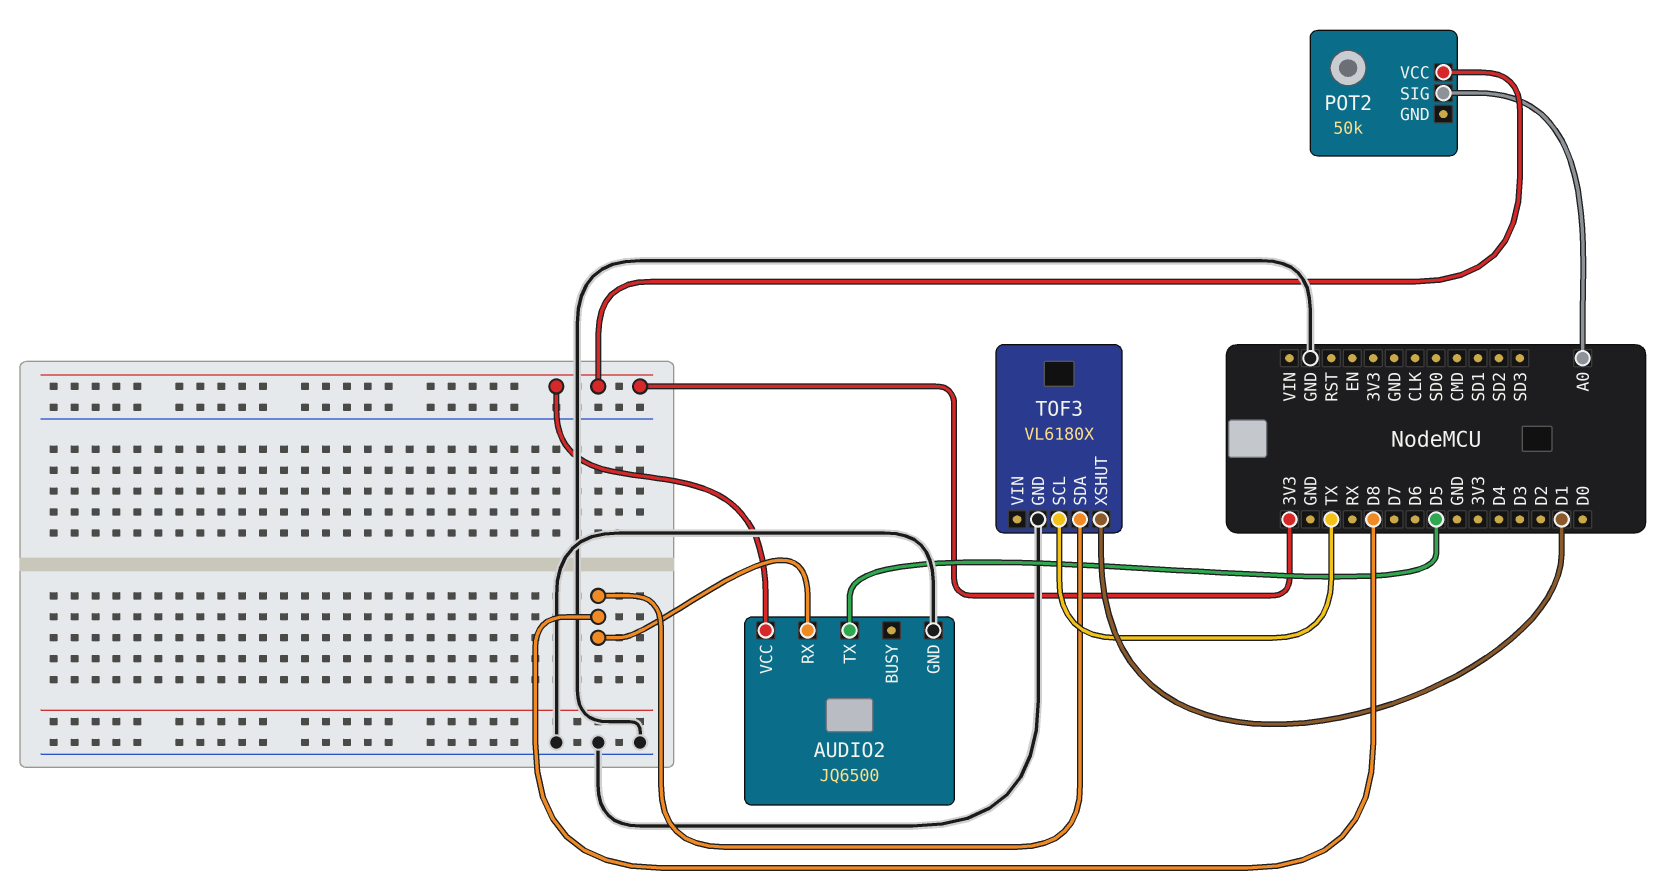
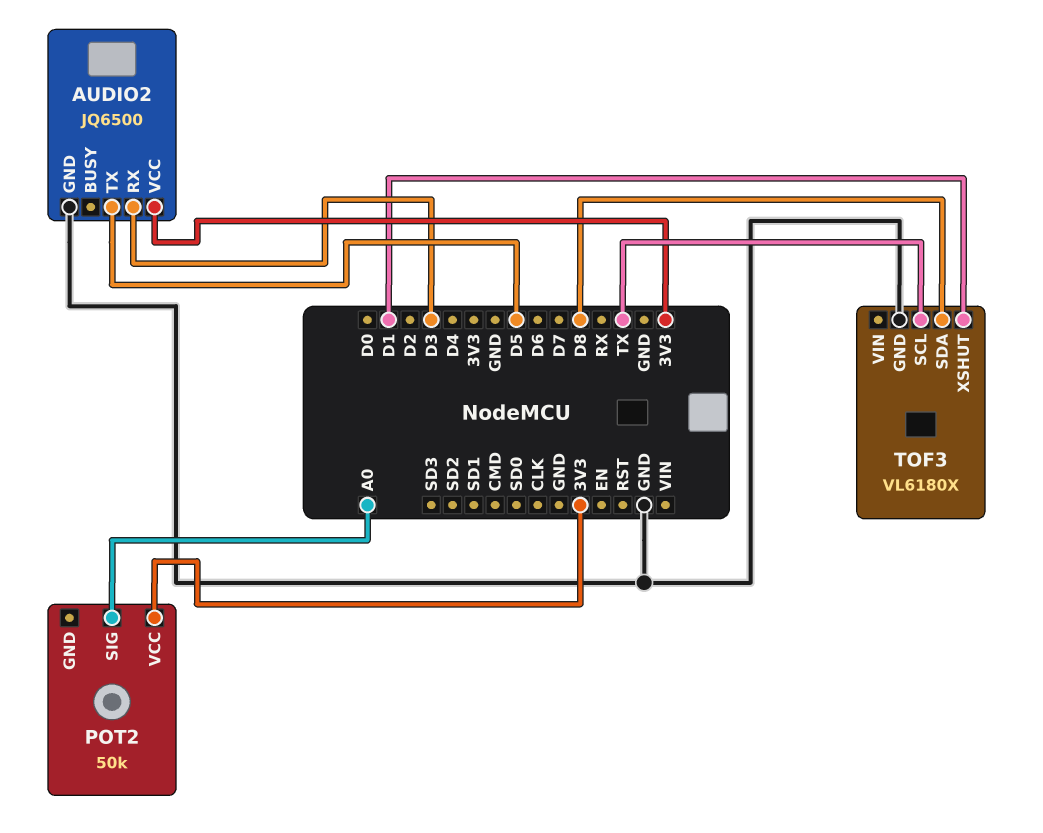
AUDIO2 pin RX: D8 -> D3

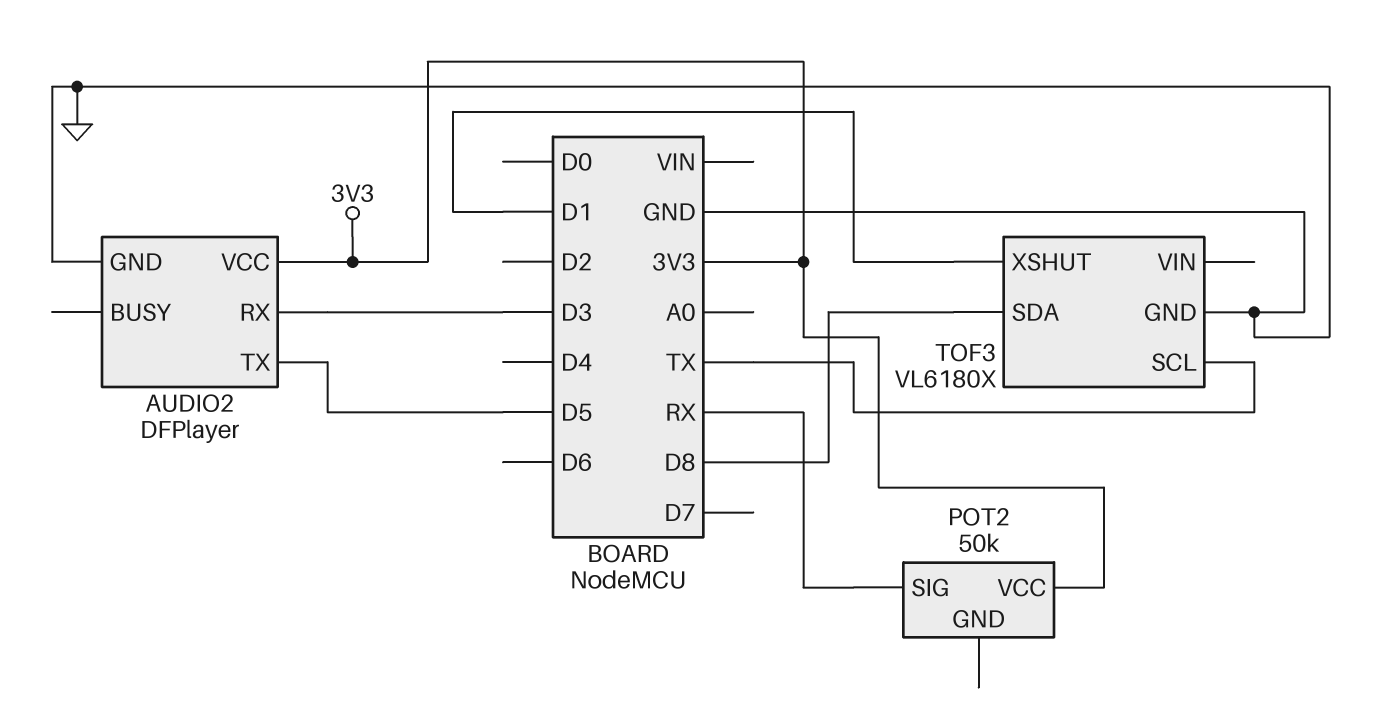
AUDIO2: JQ6500 -> DFPlayer
POT2 pin SIG: A0 -> RX

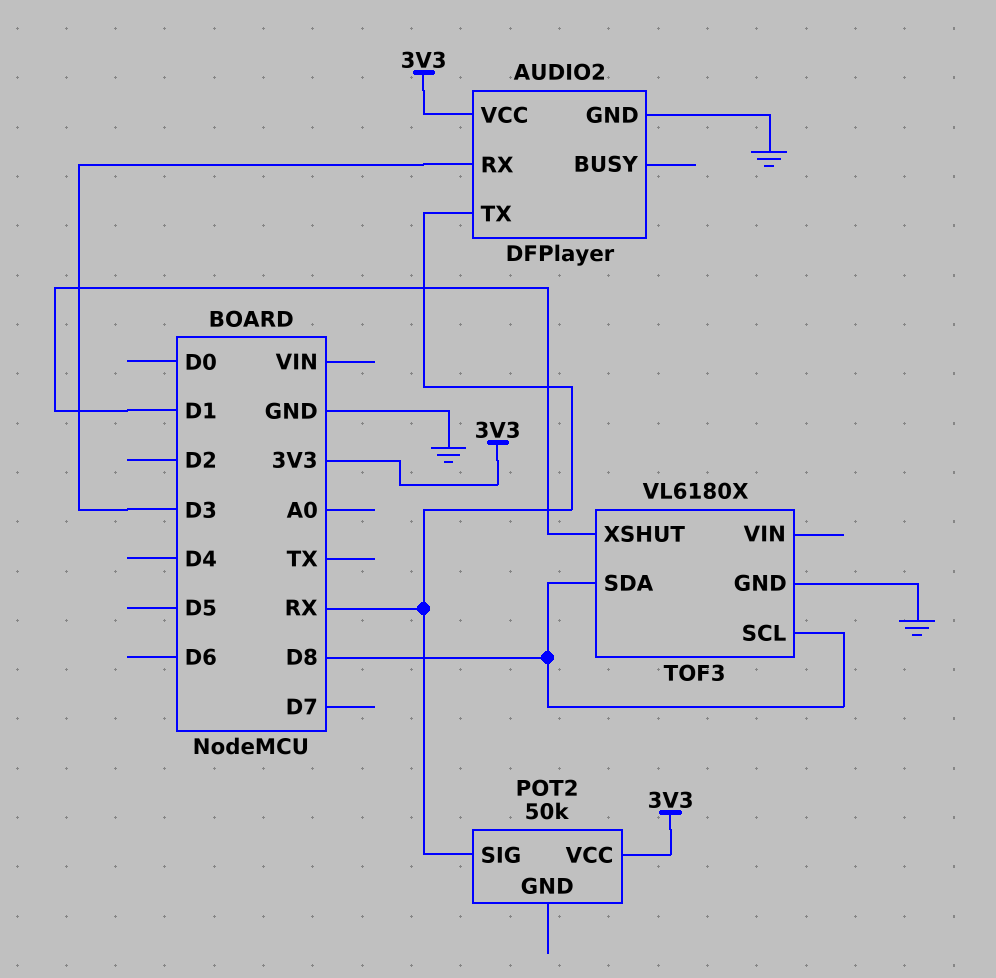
AUDIO2 pin TX: D5 -> RX
TOF3 pin SCL: TX -> D8

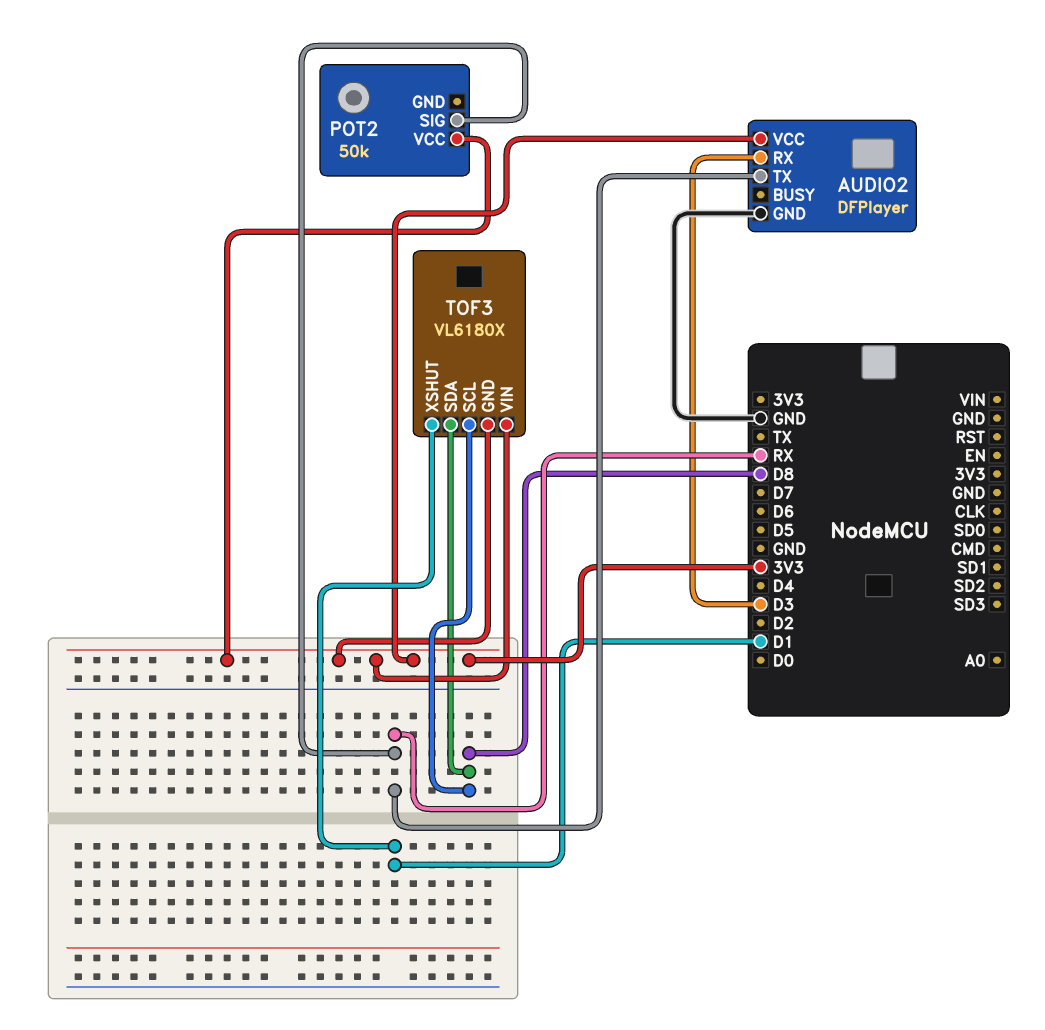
TOF3 pin GND: GND -> 3V3
TOF3 pin VIN: none -> 3V3

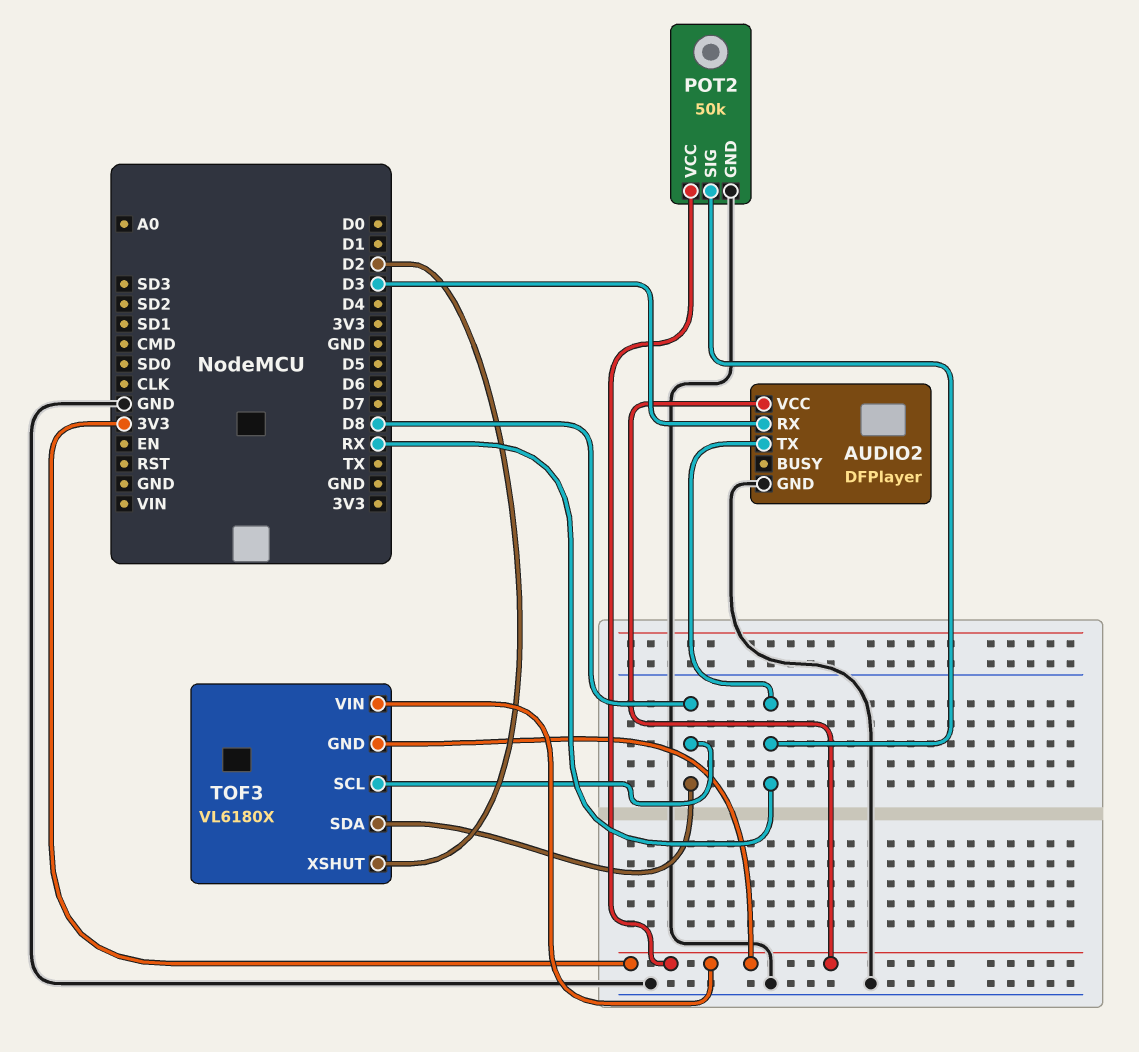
POT2 pin GND: none -> GND
TOF3 pin XSHUT: D1 -> D2

